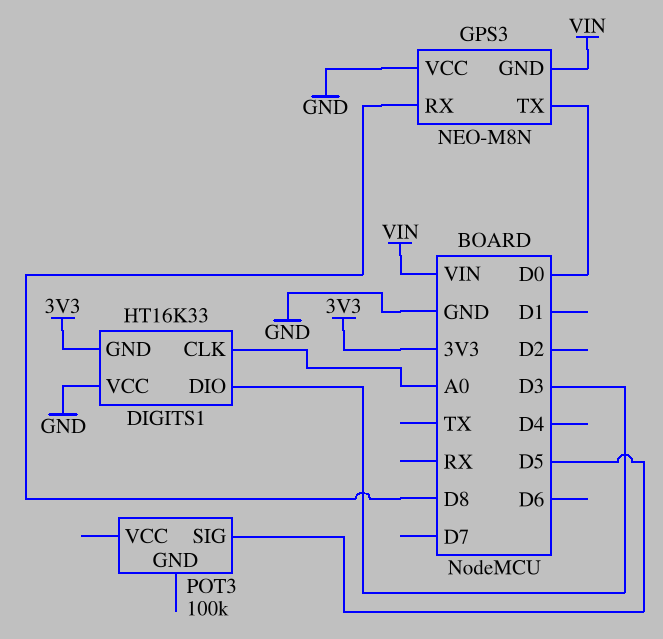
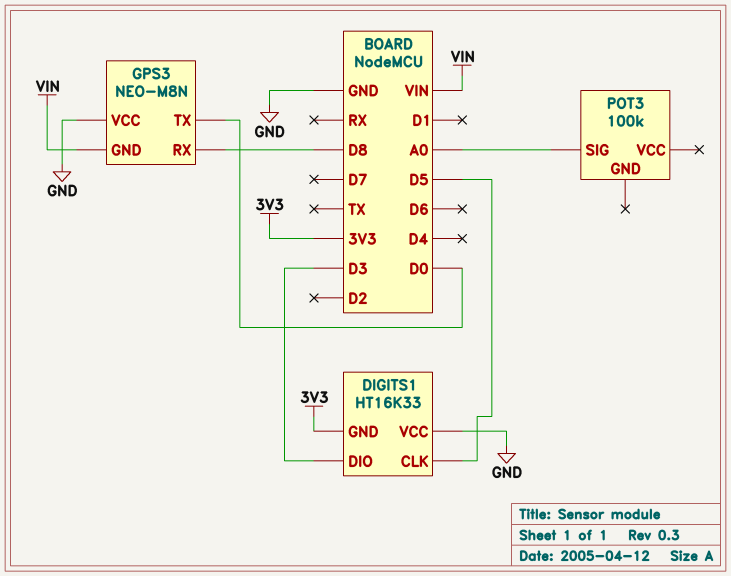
DIGITS1 pin CLK: A0 -> D5
POT3 pin SIG: D5 -> A0

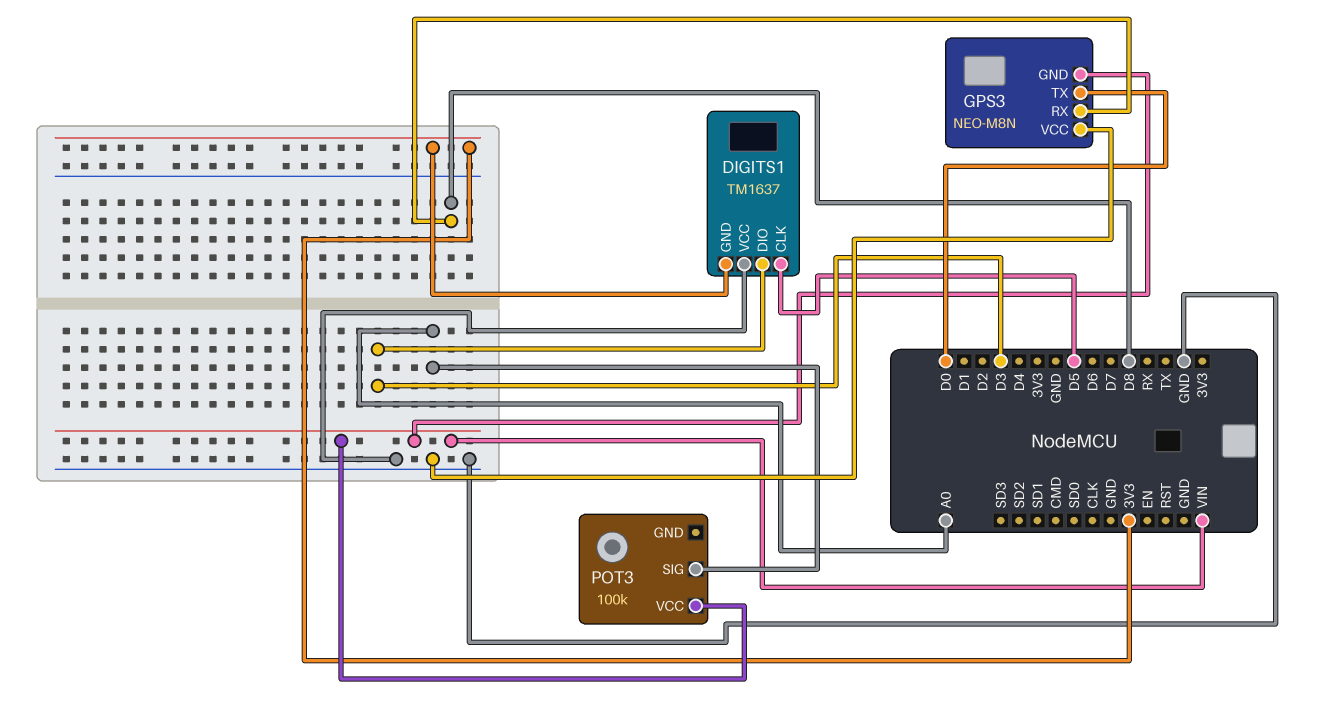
DIGITS1: HT16K33 -> TM1637
POT3 pin VCC: none -> VIN

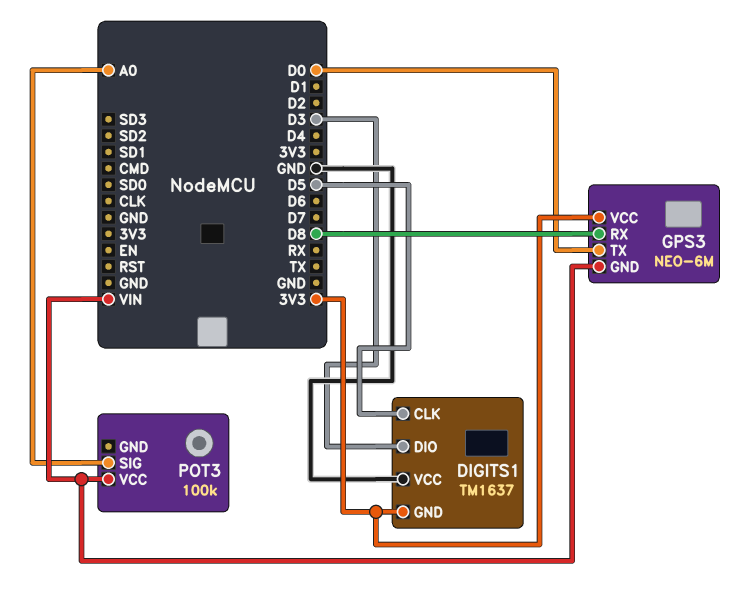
GPS3: NEO-M8N -> NEO-6M
GPS3 pin VCC: GND -> 3V3

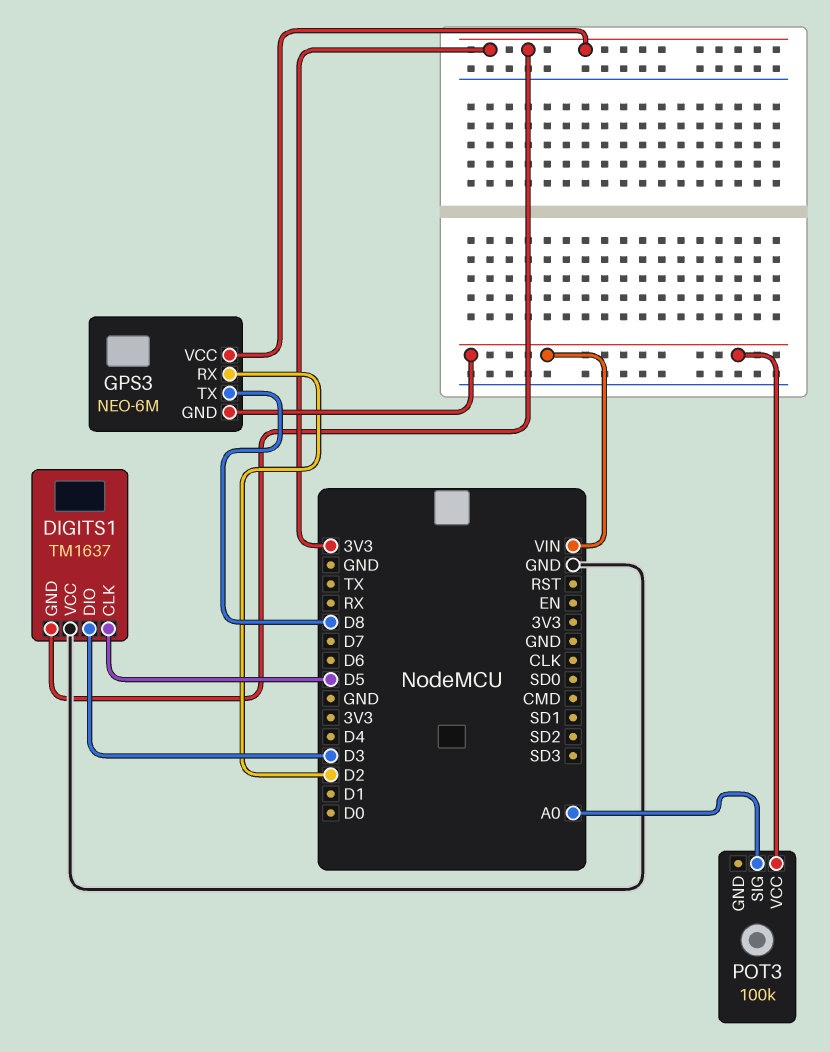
GPS3 pin RX: D8 -> D2
GPS3 pin TX: D0 -> D8

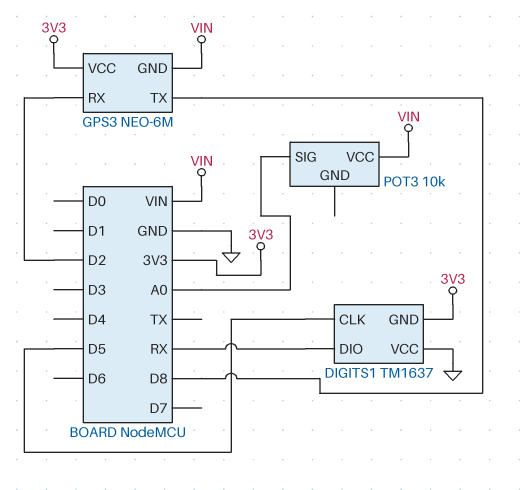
DIGITS1 pin DIO: D3 -> RX
POT3: 100k -> 10k

